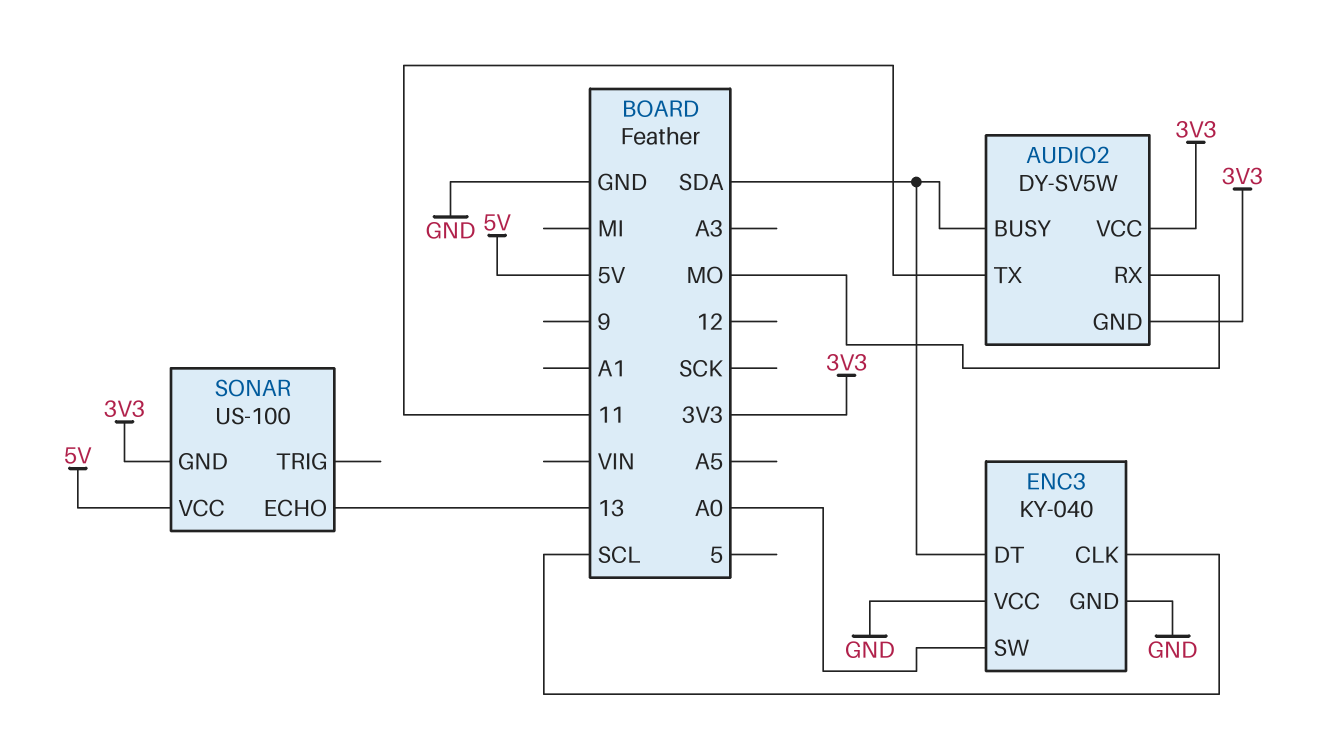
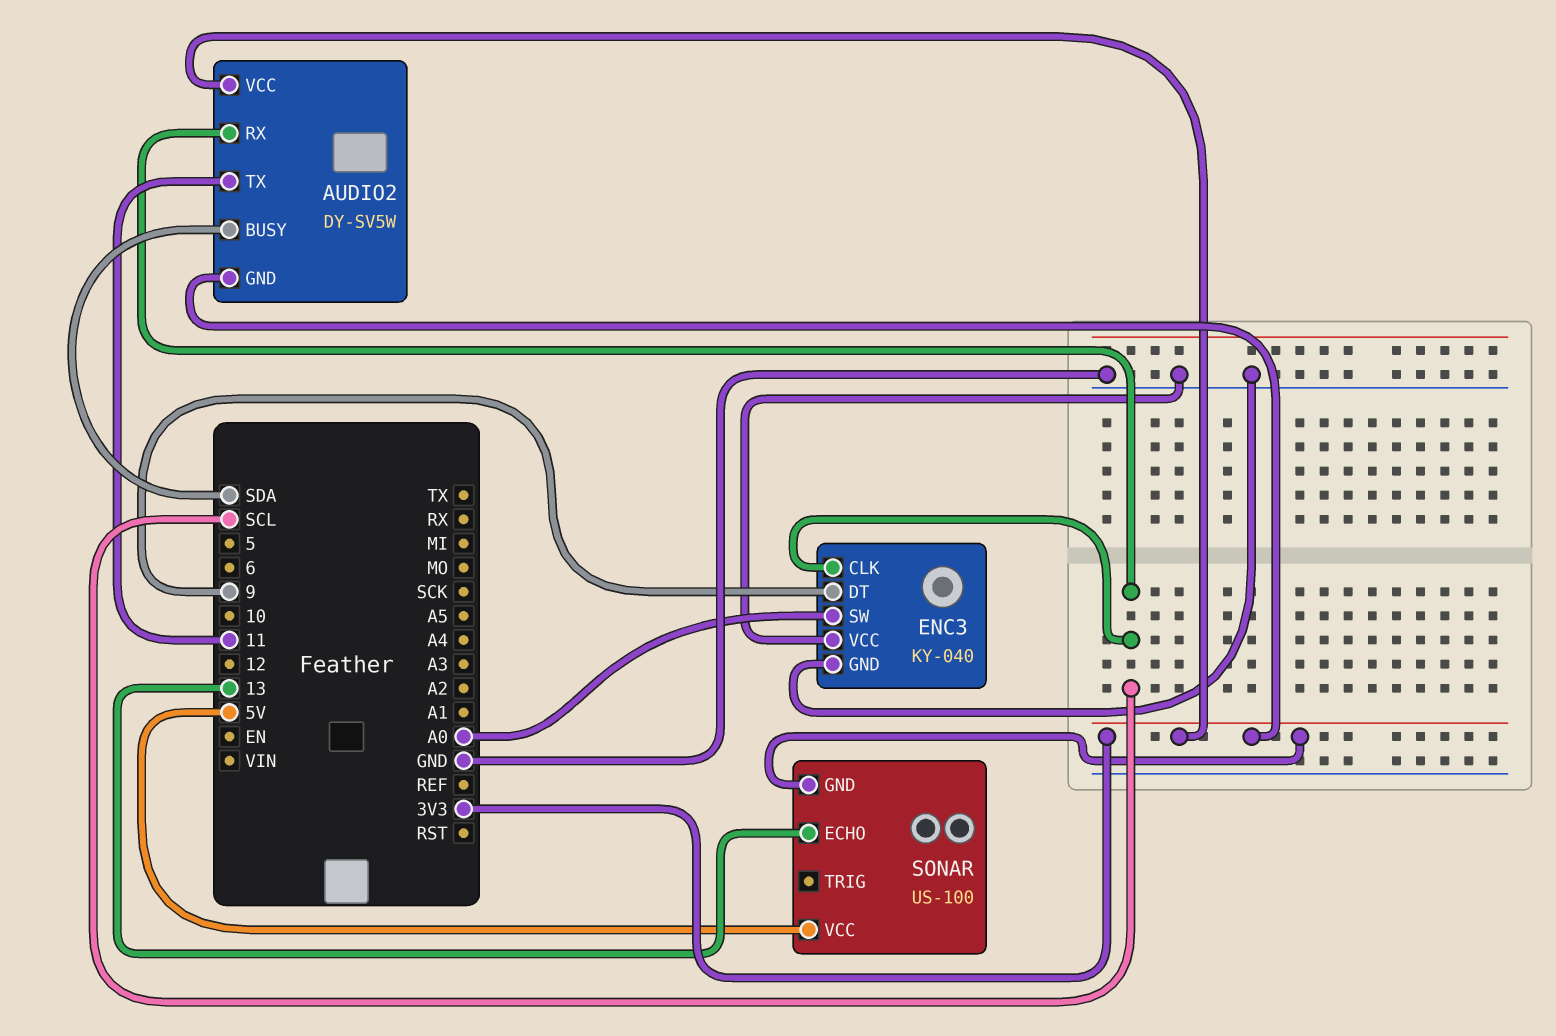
AUDIO2 pin RX: MO -> SCL
ENC3 pin DT: SDA -> 9

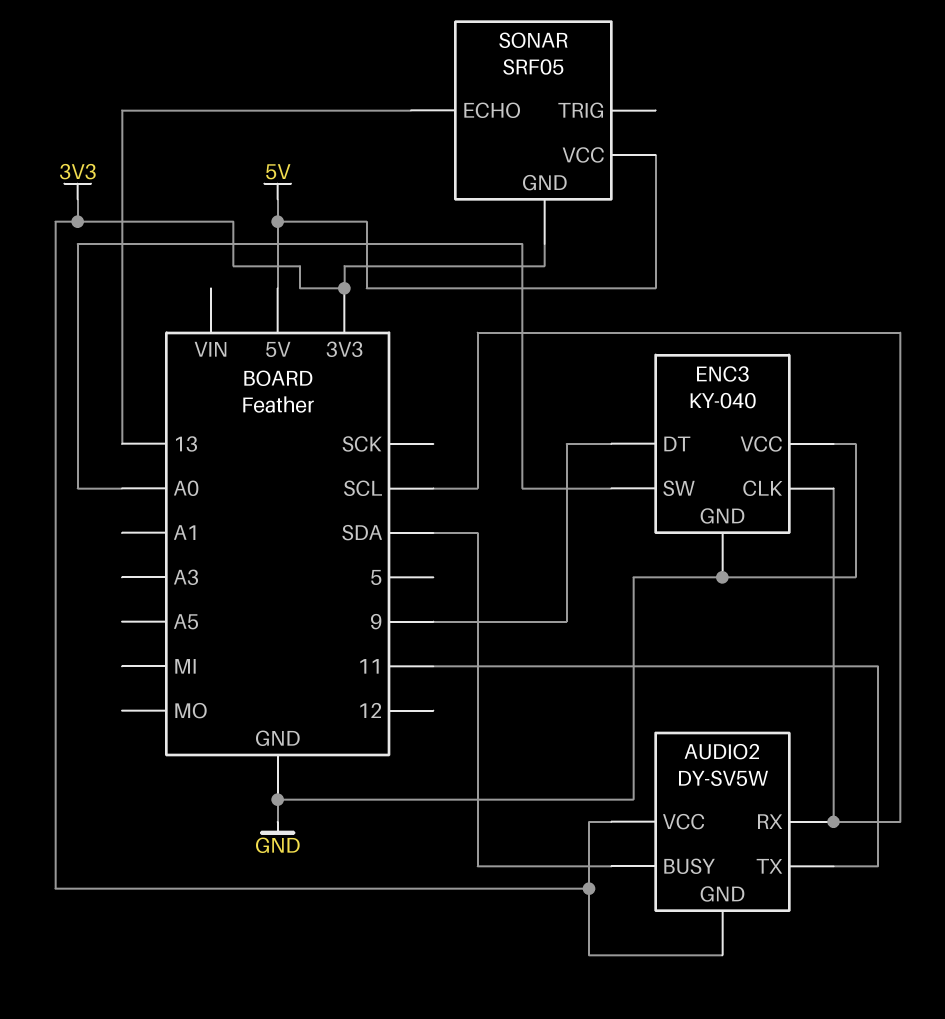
SONAR: US-100 -> SRF05

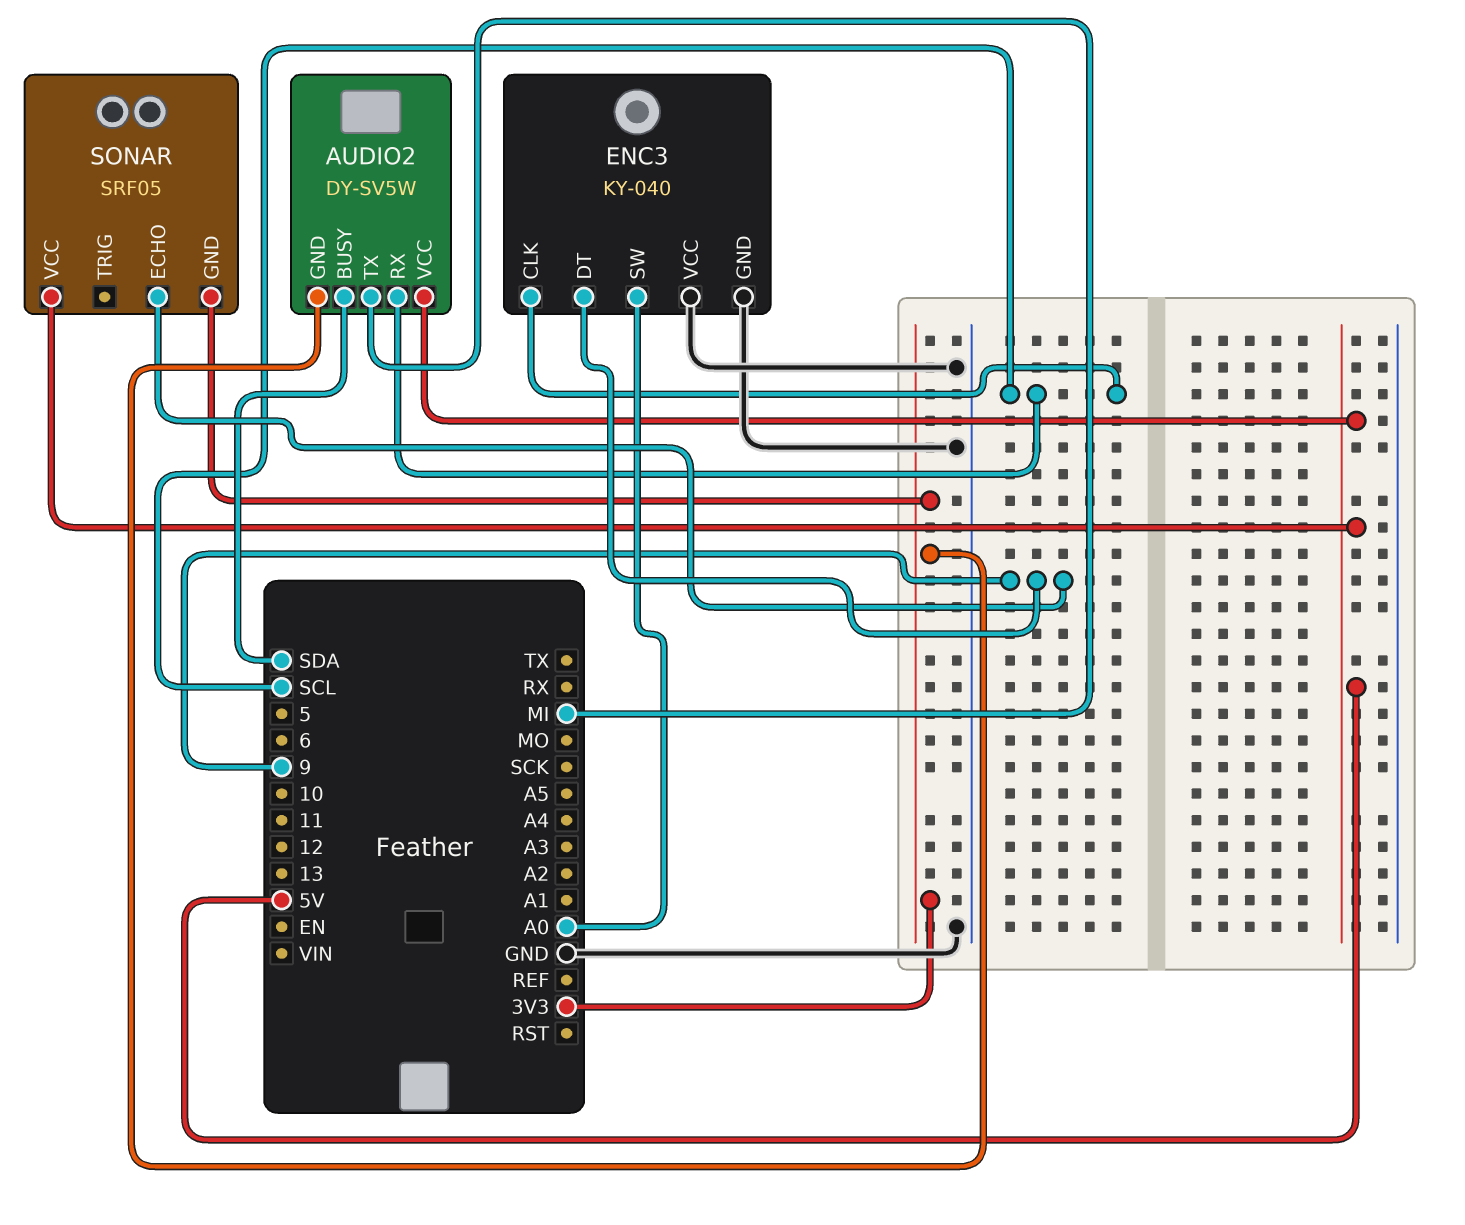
AUDIO2 pin TX: 11 -> MI
AUDIO2 pin VCC: 3V3 -> 5V
SONAR pin ECHO: 13 -> 9

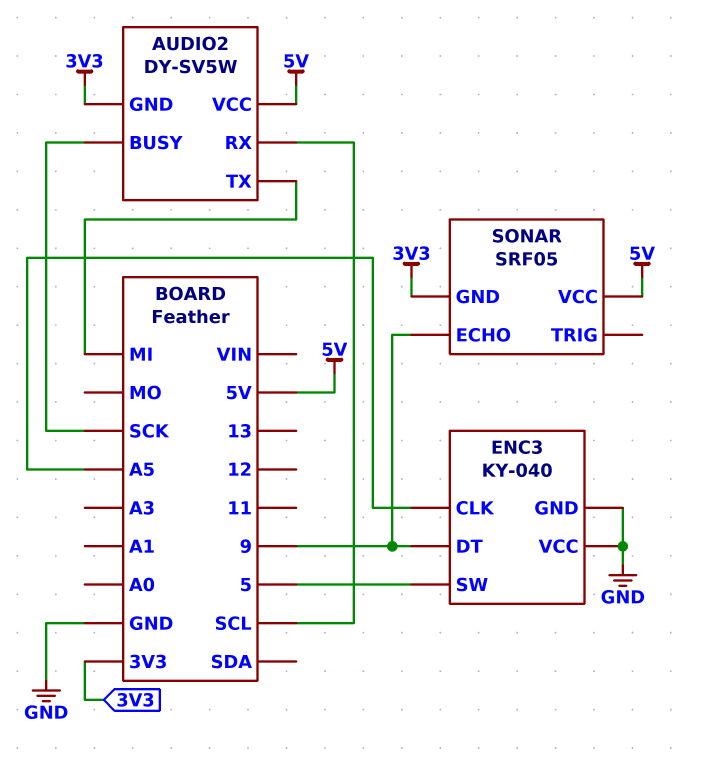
AUDIO2 pin BUSY: SDA -> SCK
ENC3 pin CLK: SCL -> A5
ENC3 pin SW: A0 -> 5

